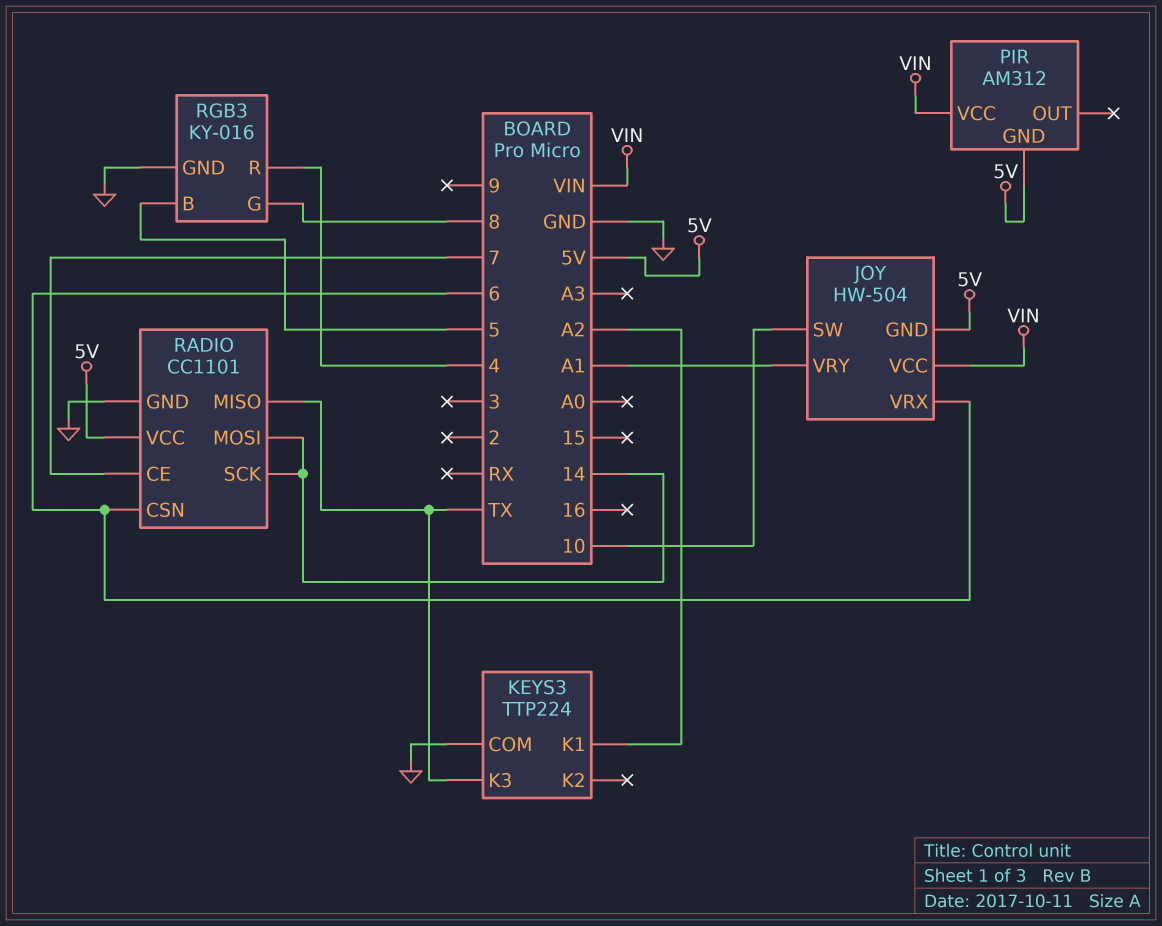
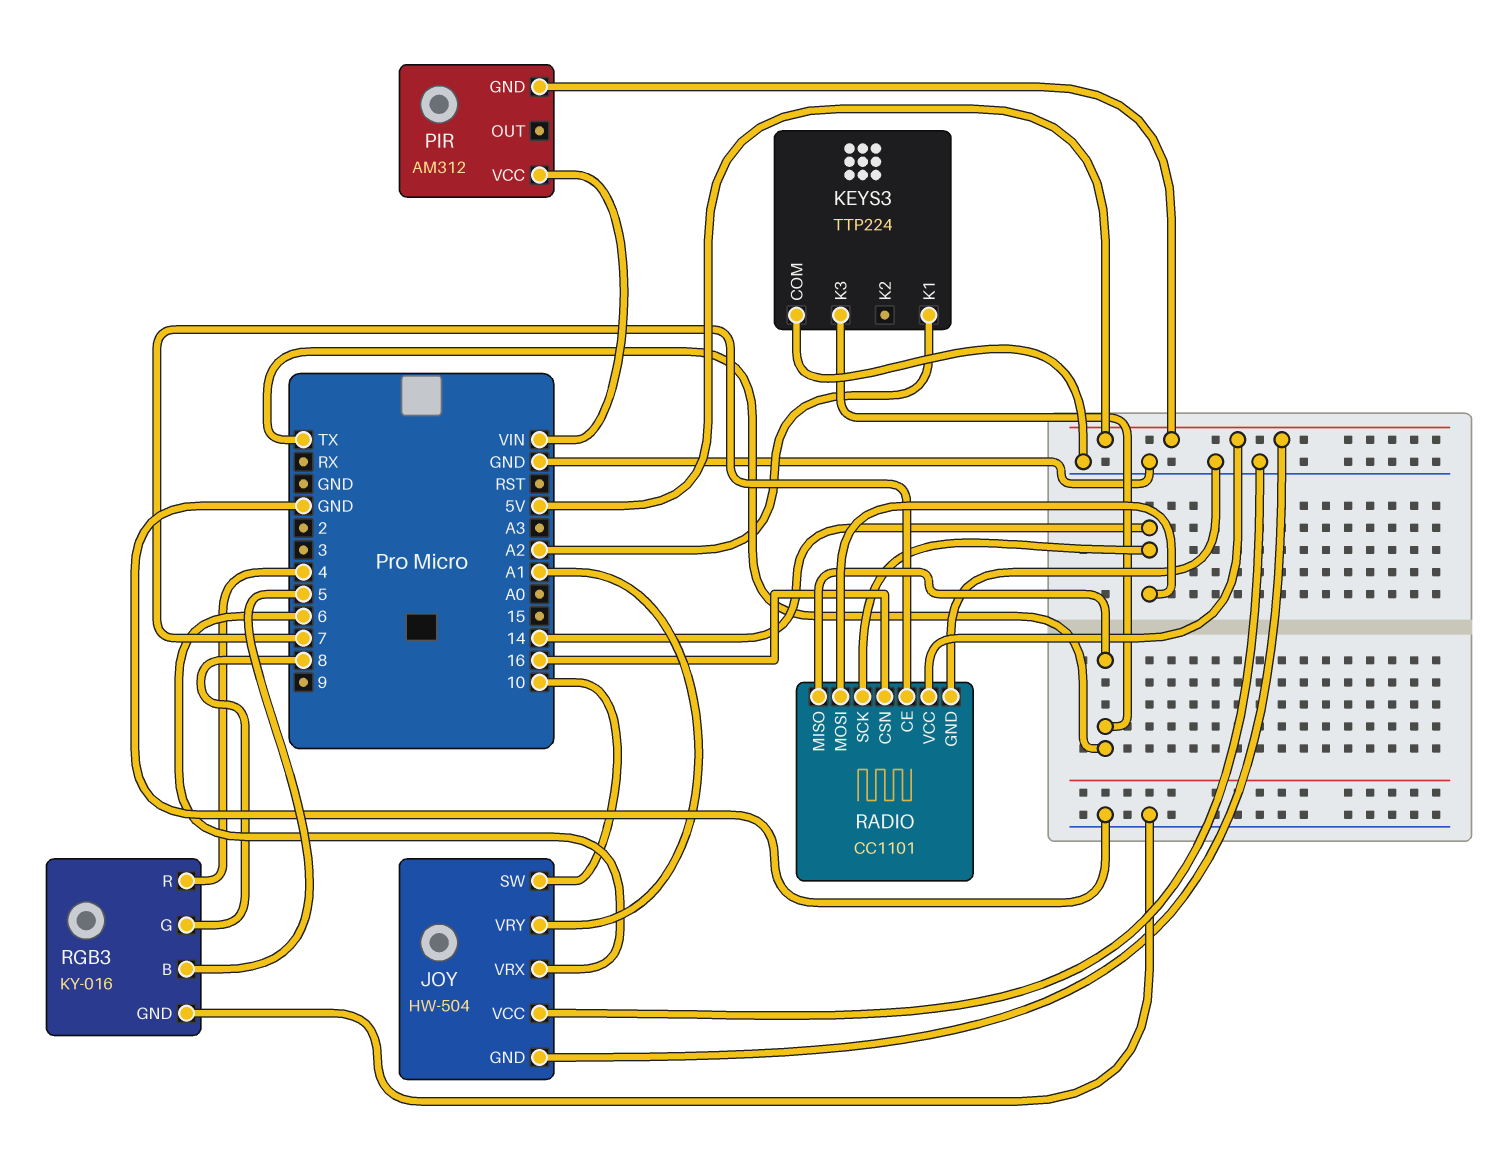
JOY pin VCC: VIN -> GND
RADIO pin CSN: 6 -> 16

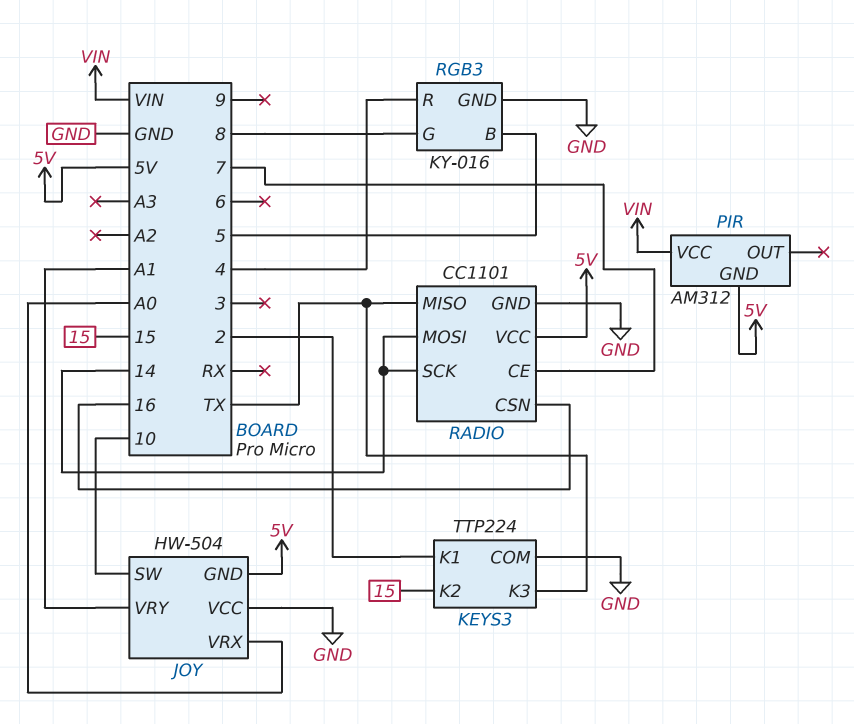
JOY pin VRX: 6 -> A0
KEYS3 pin K1: A2 -> 2
KEYS3 pin K2: none -> 15

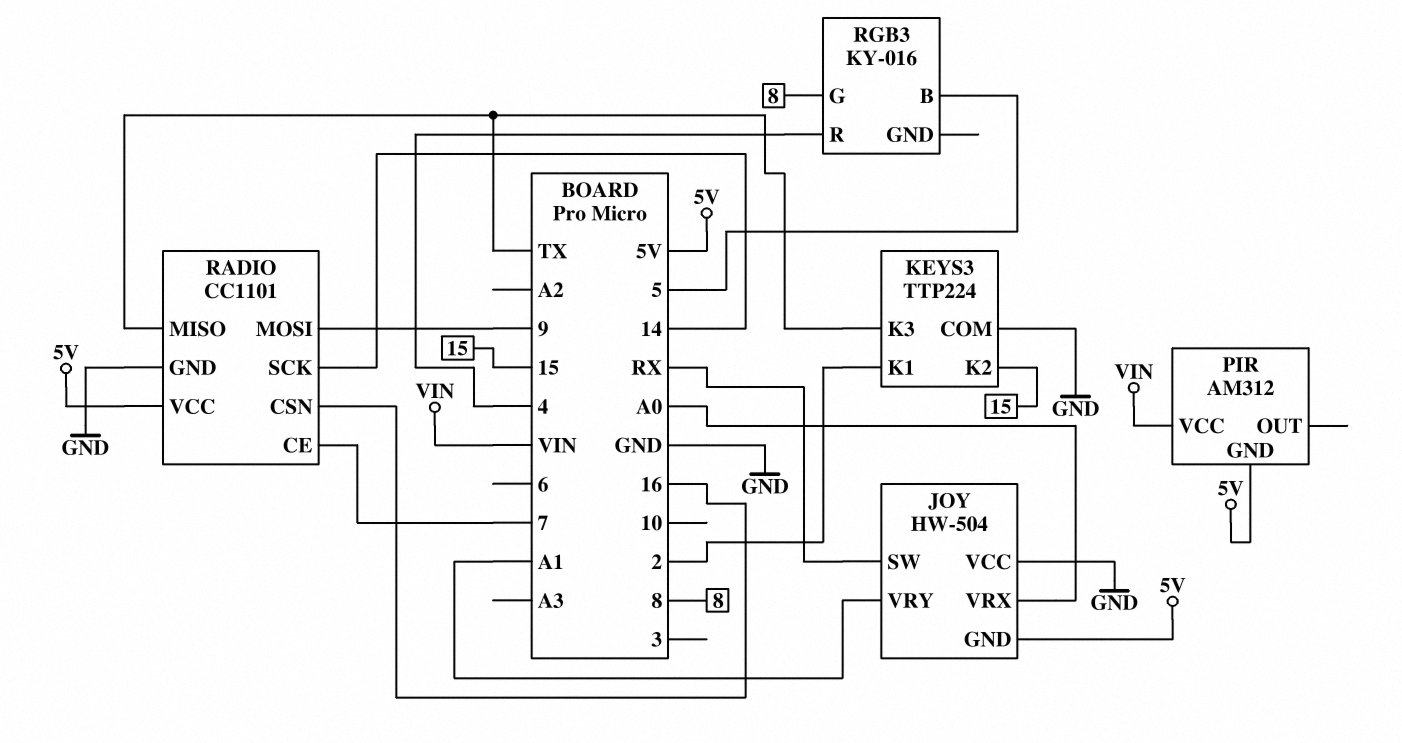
JOY pin SW: 10 -> RX
RADIO pin MOSI: 14 -> 9
RGB3 pin GND: GND -> none

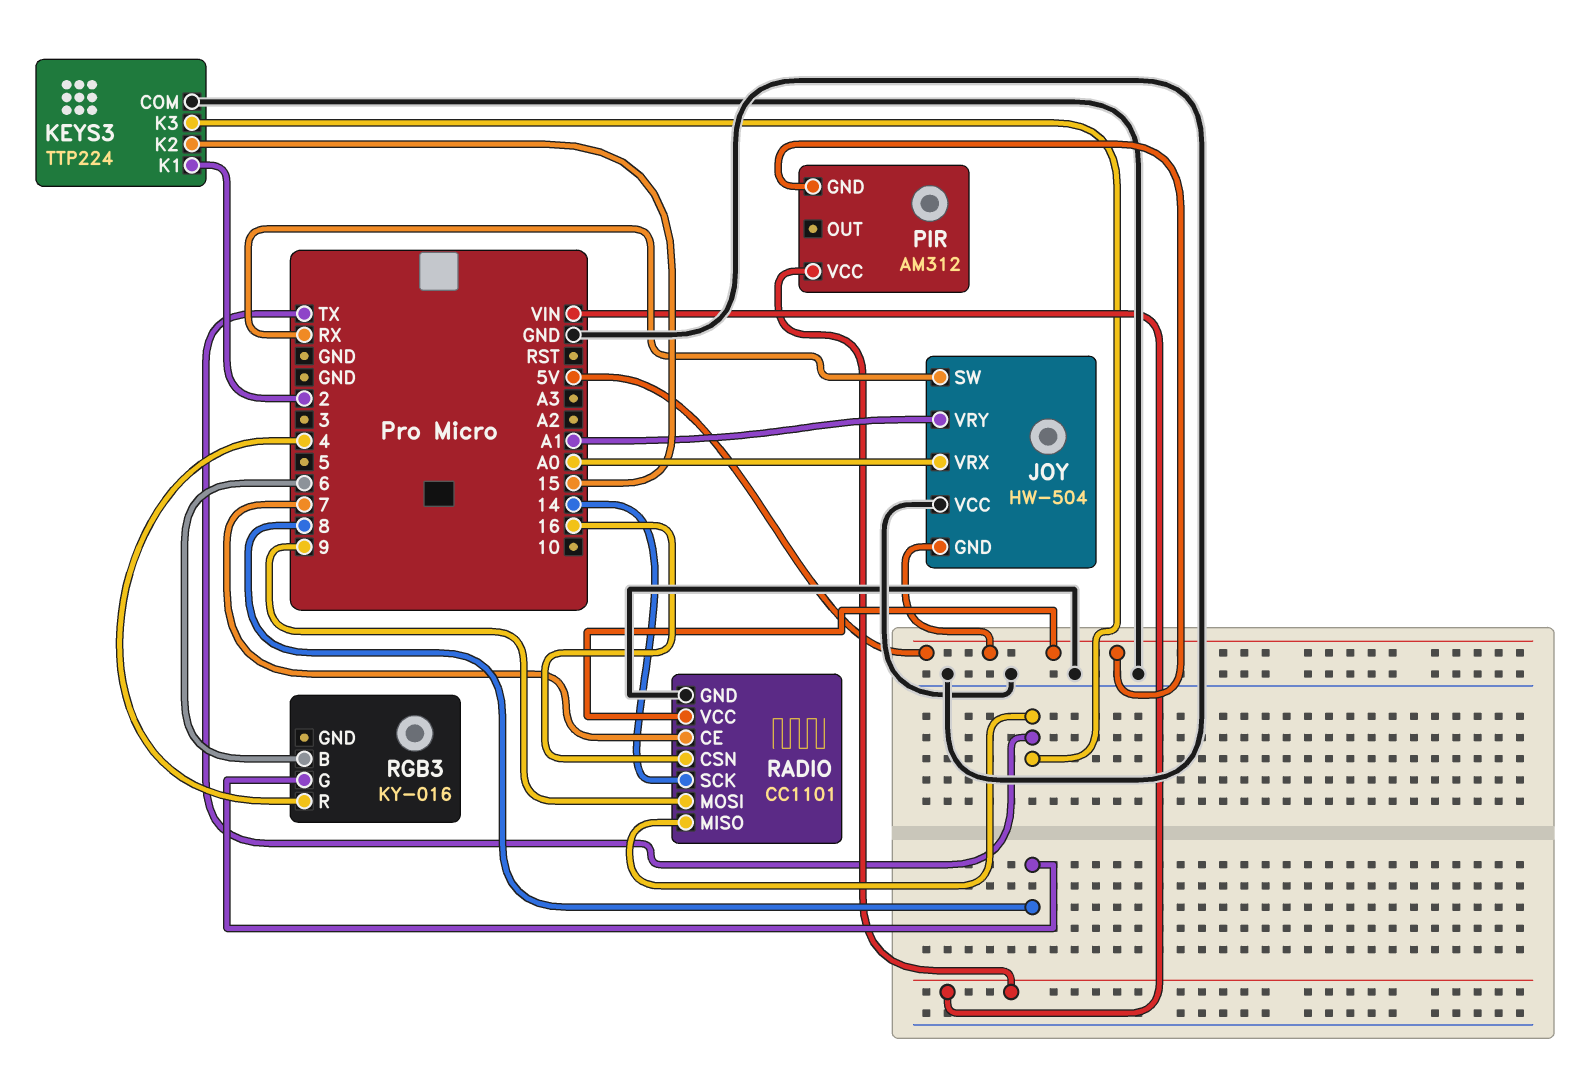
RGB3 pin B: 5 -> 6

